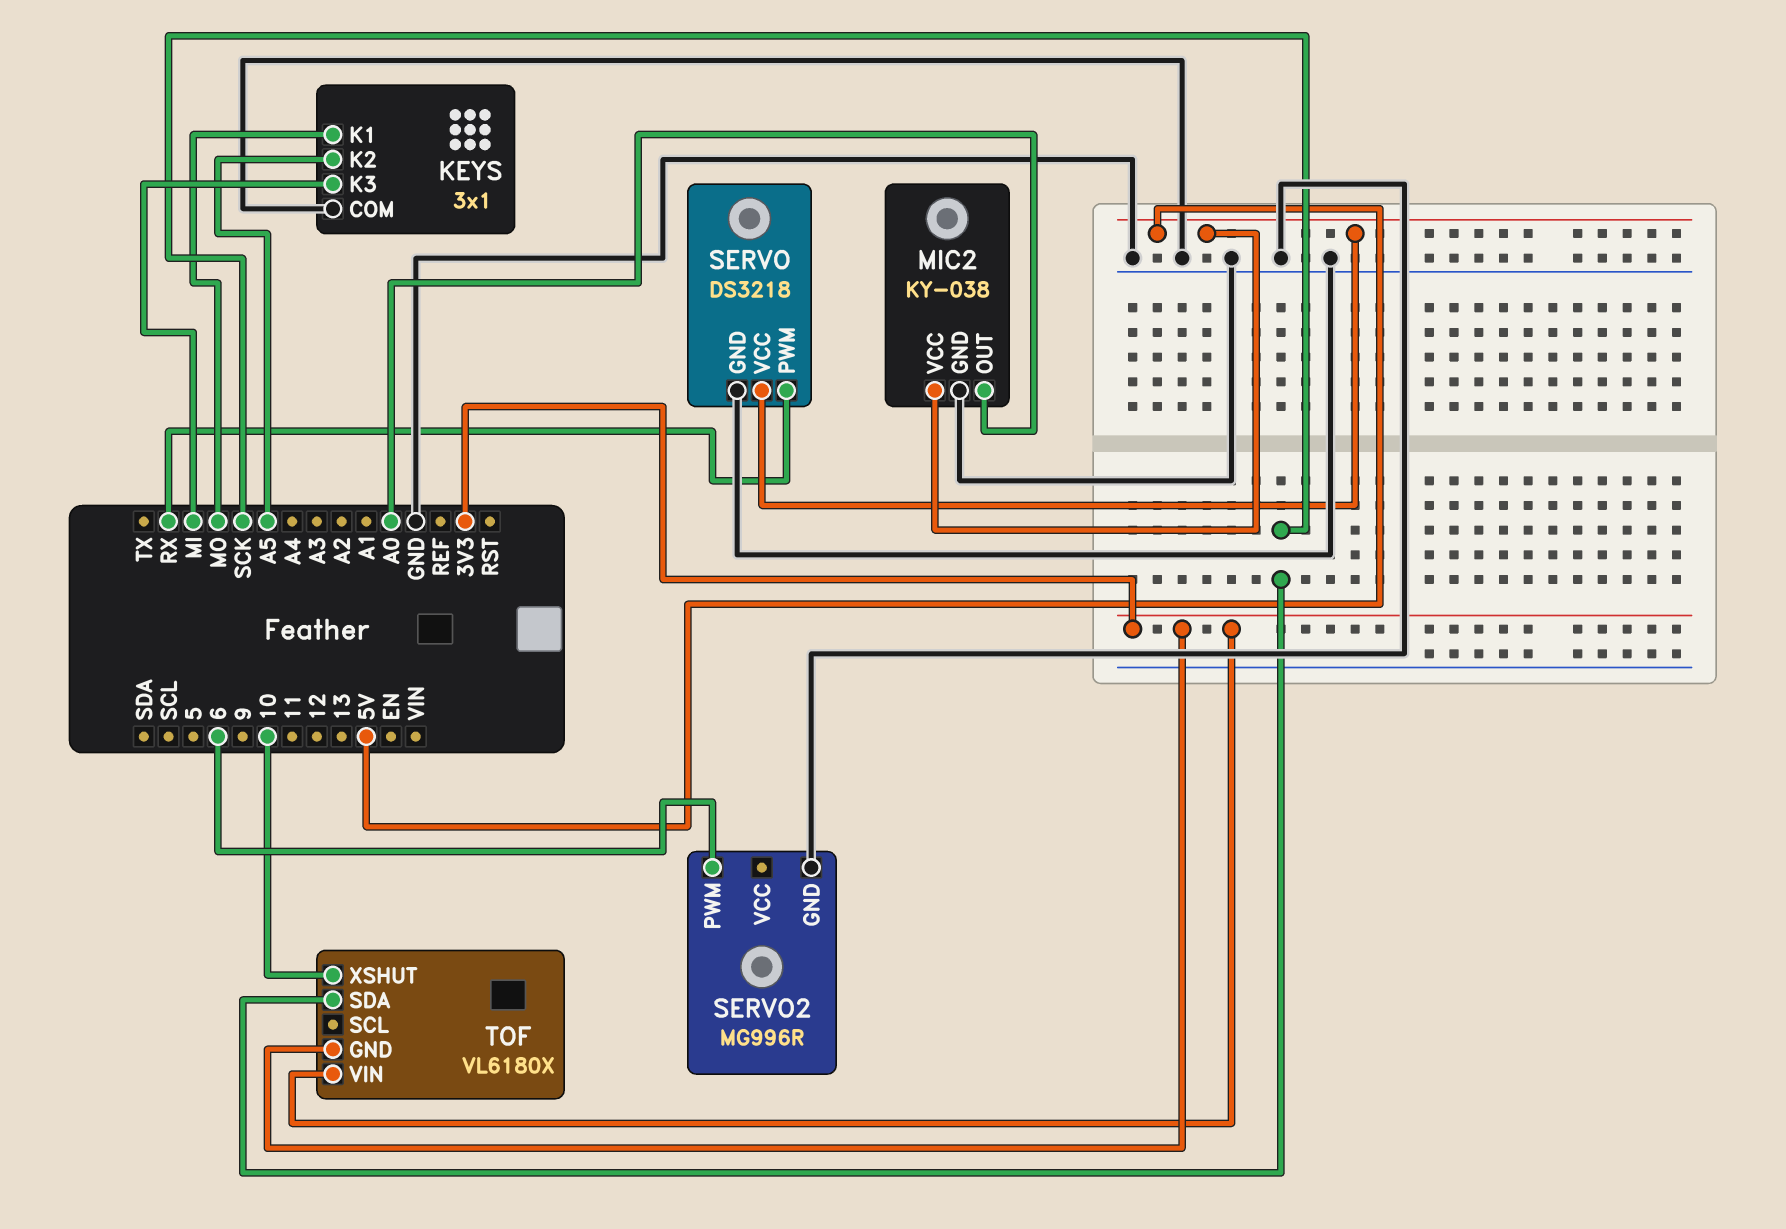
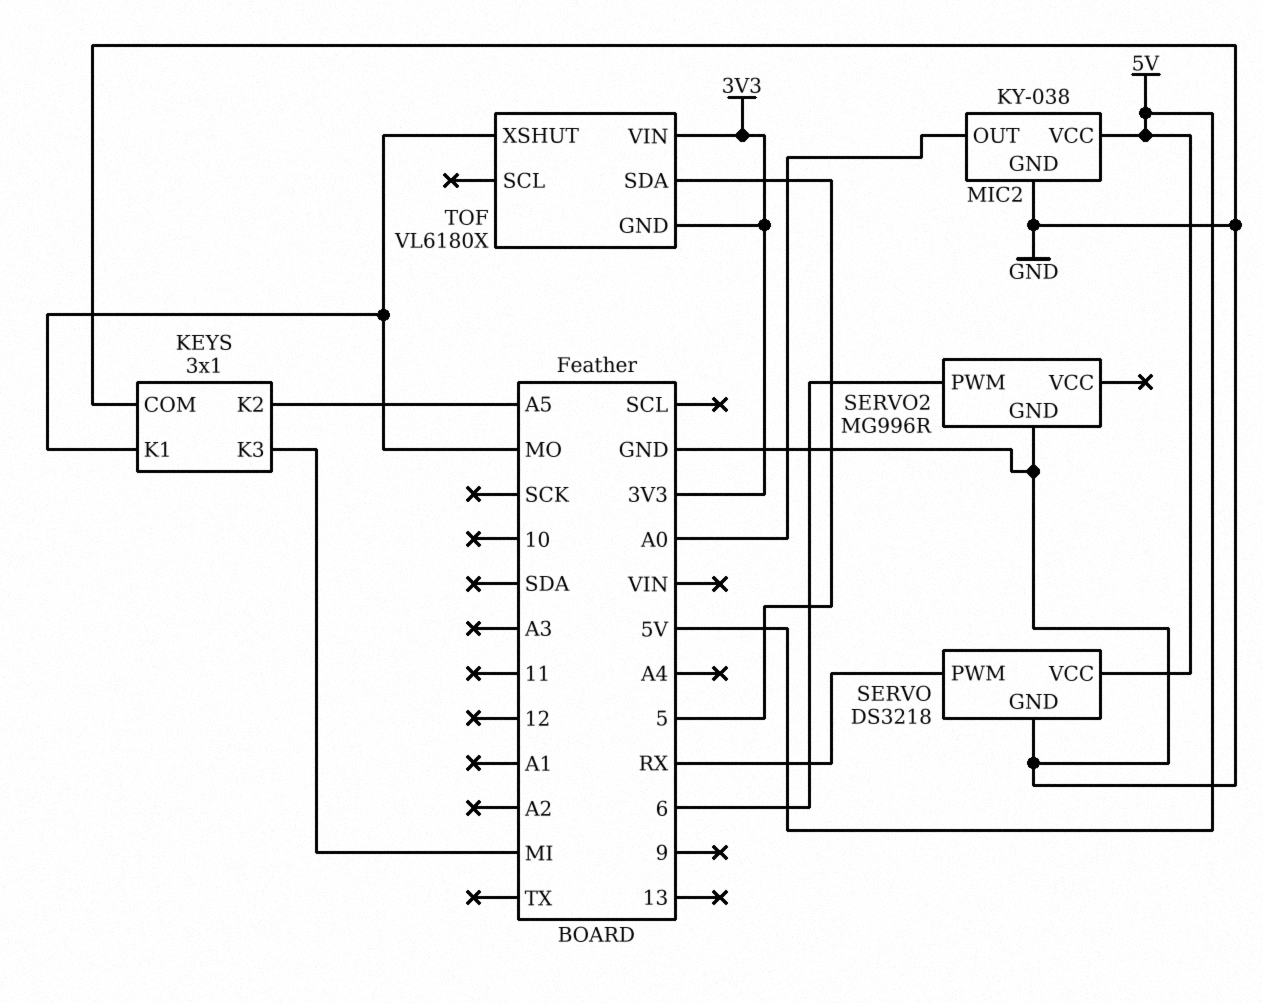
TOF pin SDA: SCK -> 5
TOF pin XSHUT: 10 -> MO

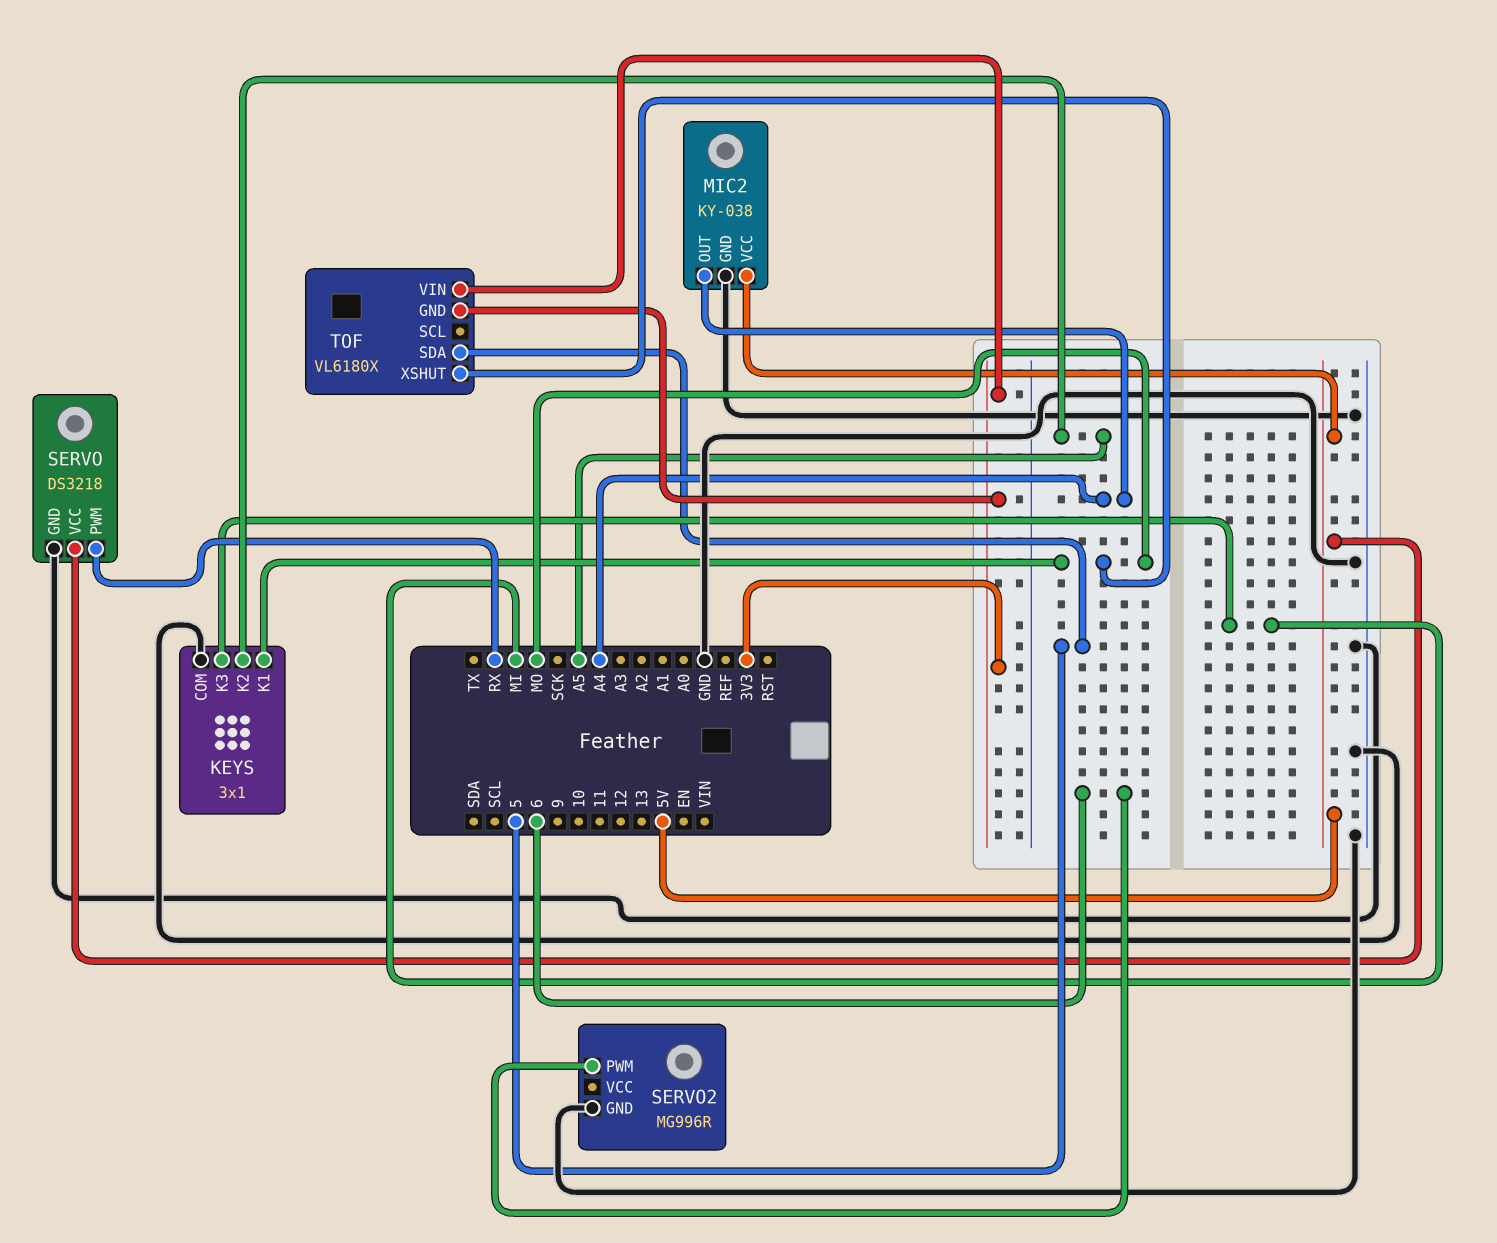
MIC2 pin OUT: A0 -> A4

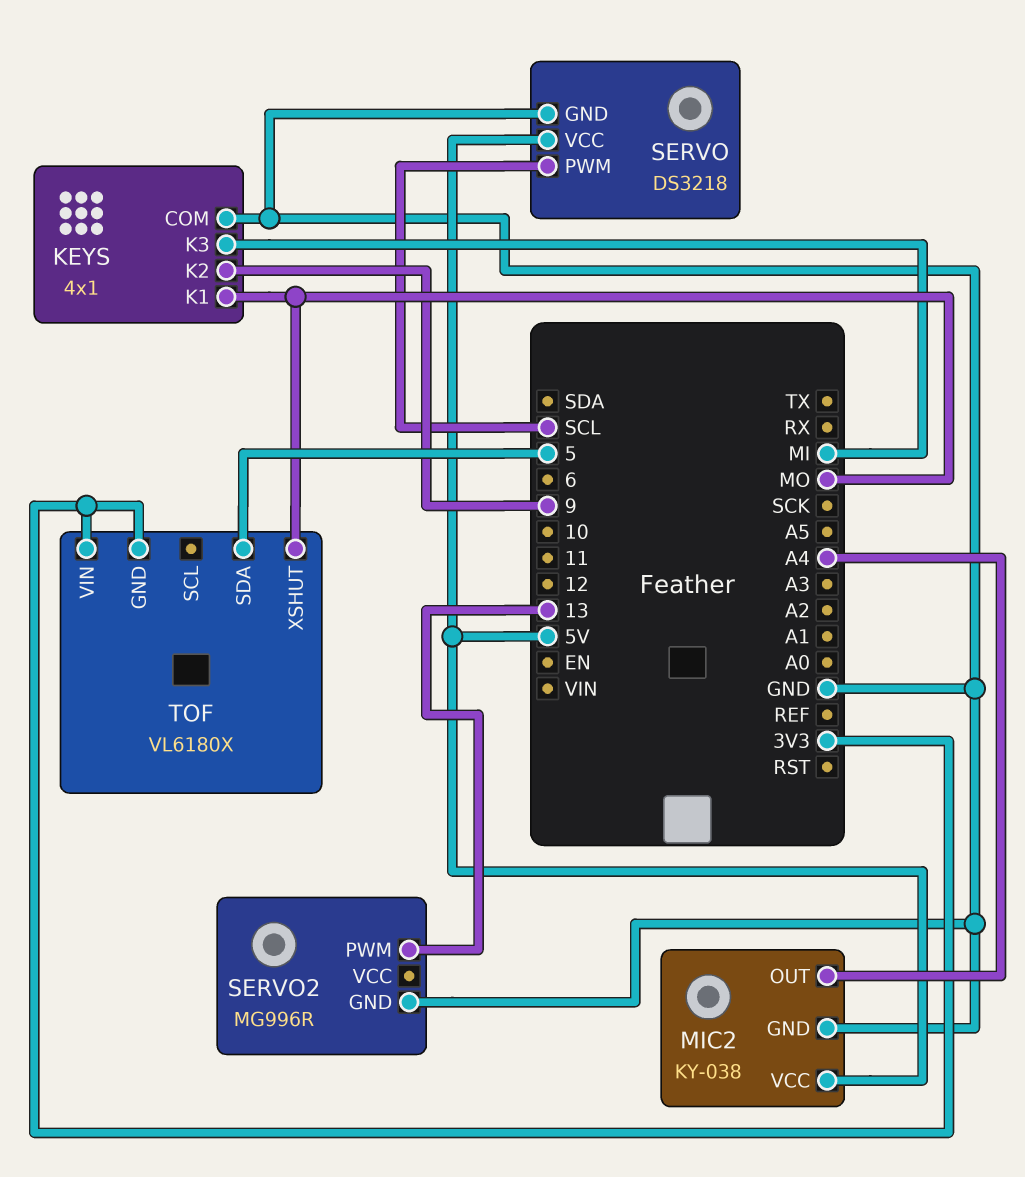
KEYS: 3x1 -> 4x1
KEYS pin K2: A5 -> 9
SERVO pin PWM: RX -> SCL
SERVO2 pin PWM: 6 -> 13

